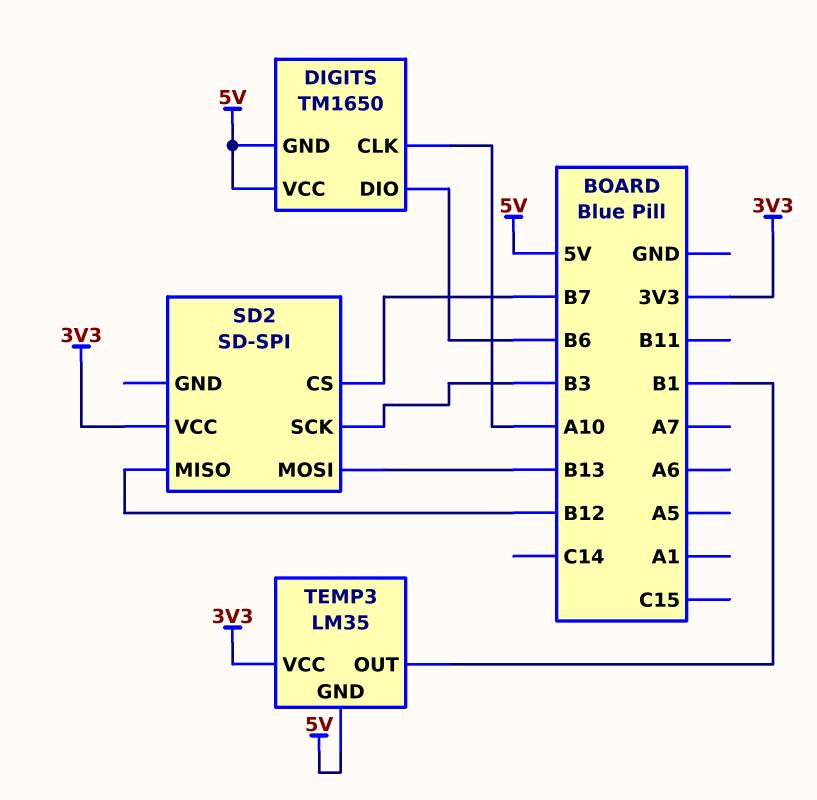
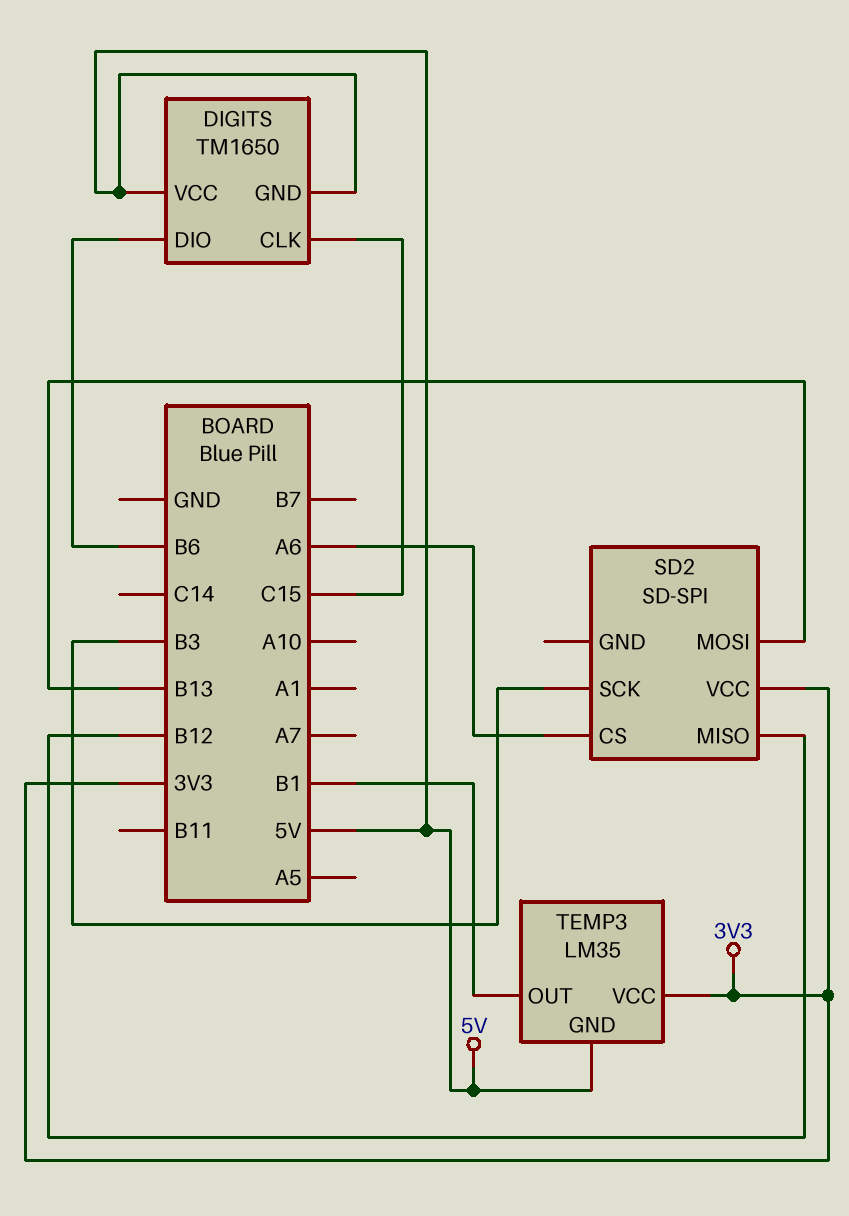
DIGITS pin CLK: A10 -> C15
SD2 pin CS: B7 -> A6

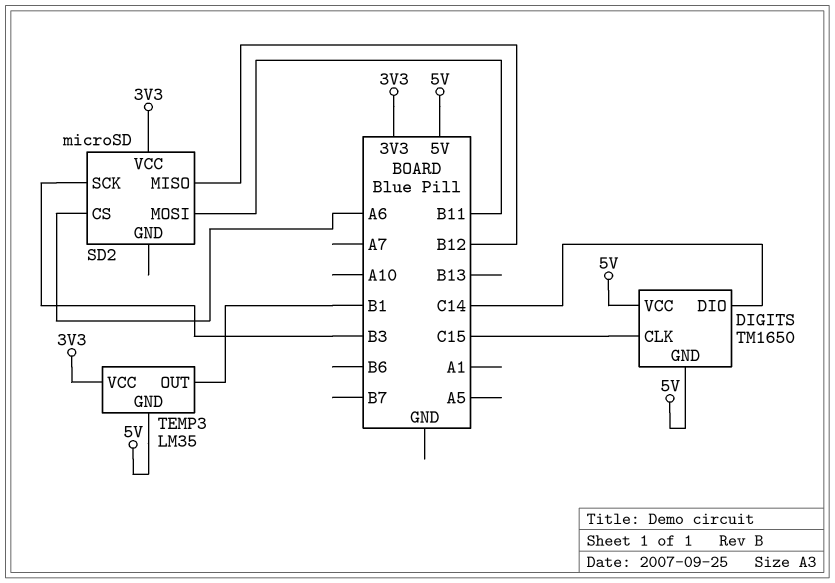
DIGITS pin DIO: B6 -> C14
SD2: SD-SPI -> microSD
SD2 pin MOSI: B13 -> B11

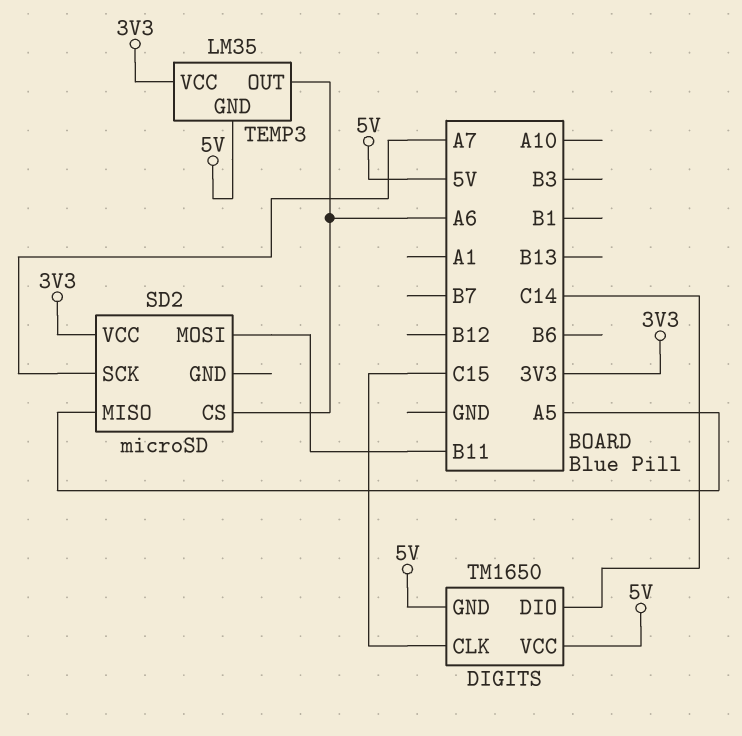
SD2 pin MISO: B12 -> A5
SD2 pin SCK: B3 -> A7
TEMP3 pin OUT: B1 -> A6

